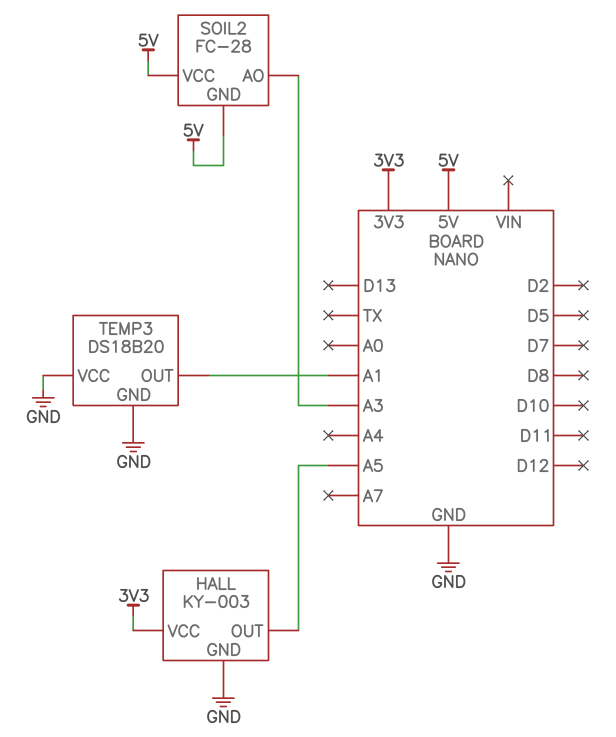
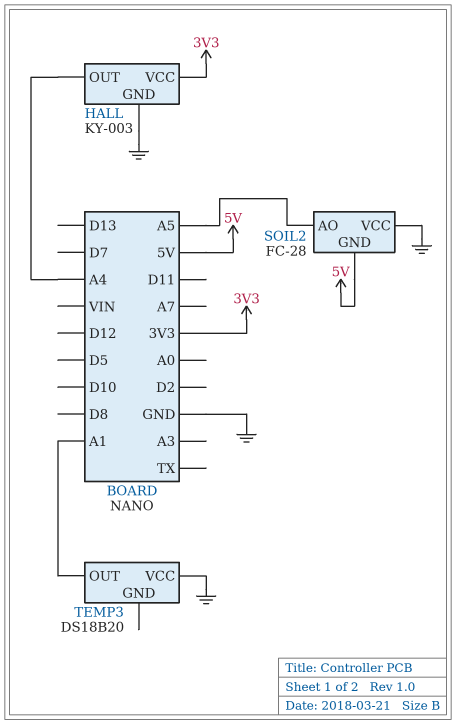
HALL pin OUT: A5 -> A4
SOIL2 pin AO: A3 -> A5
SOIL2 pin VCC: 5V -> GND
TEMP3 pin GND: GND -> none

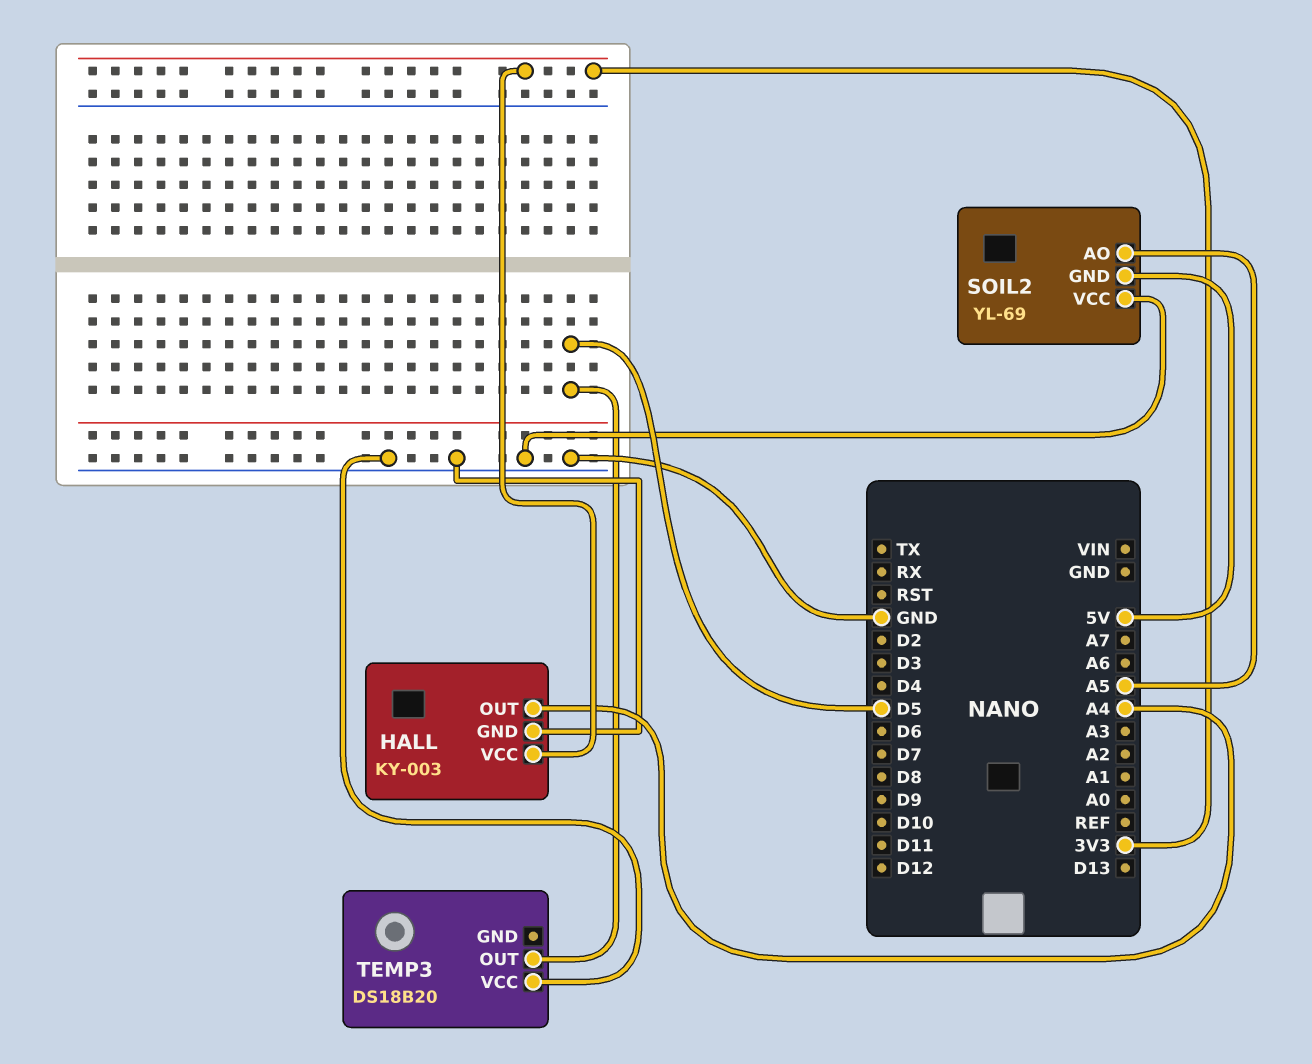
SOIL2: FC-28 -> YL-69
TEMP3 pin OUT: A1 -> D5

